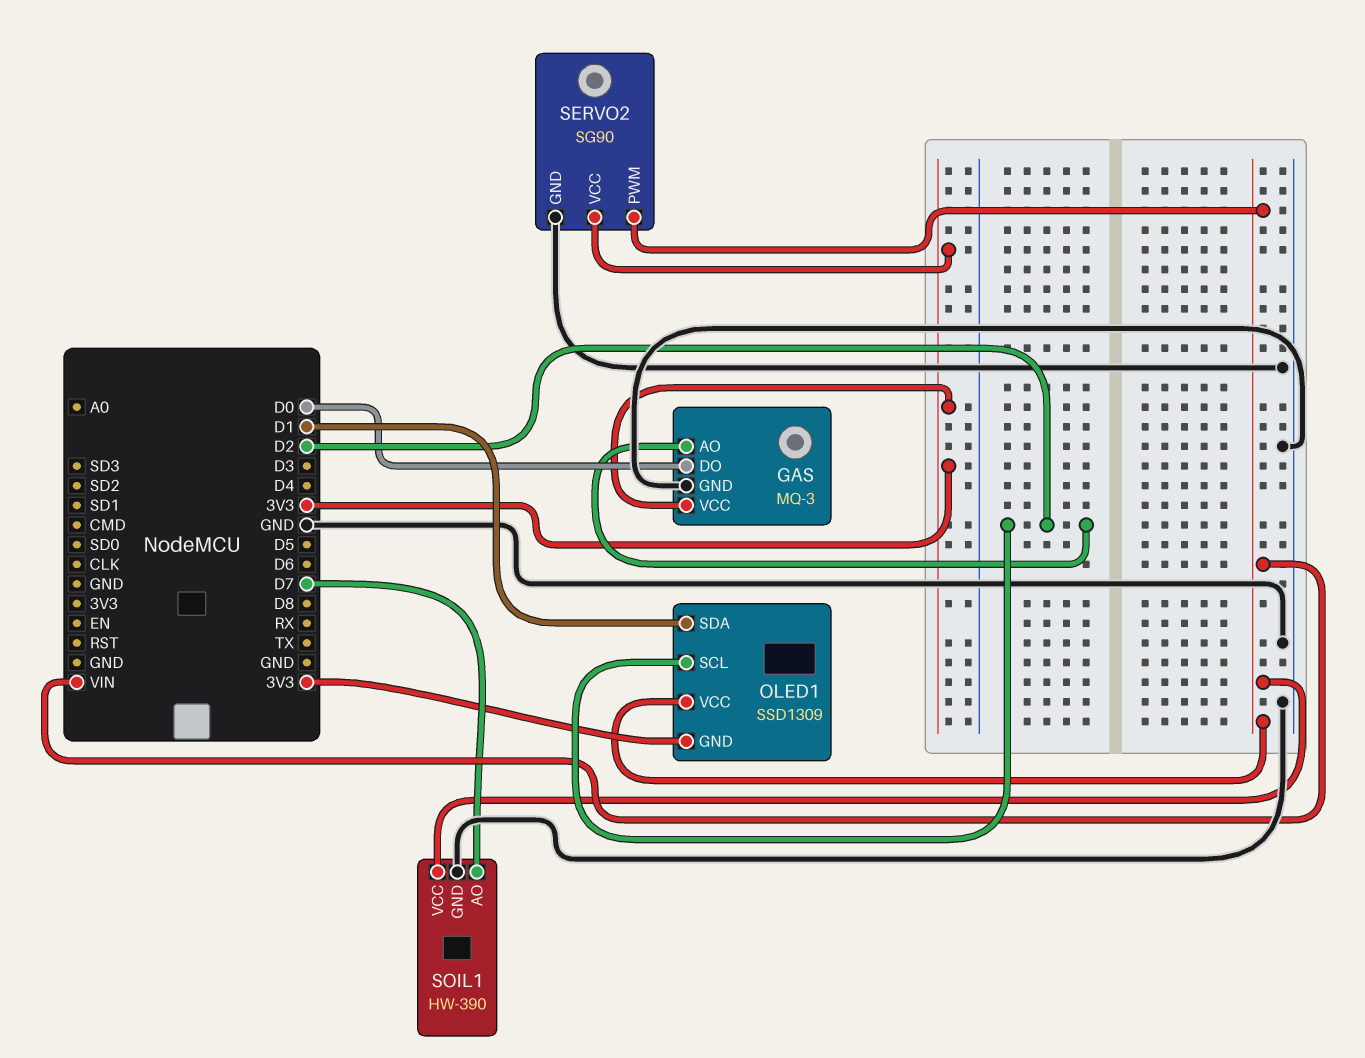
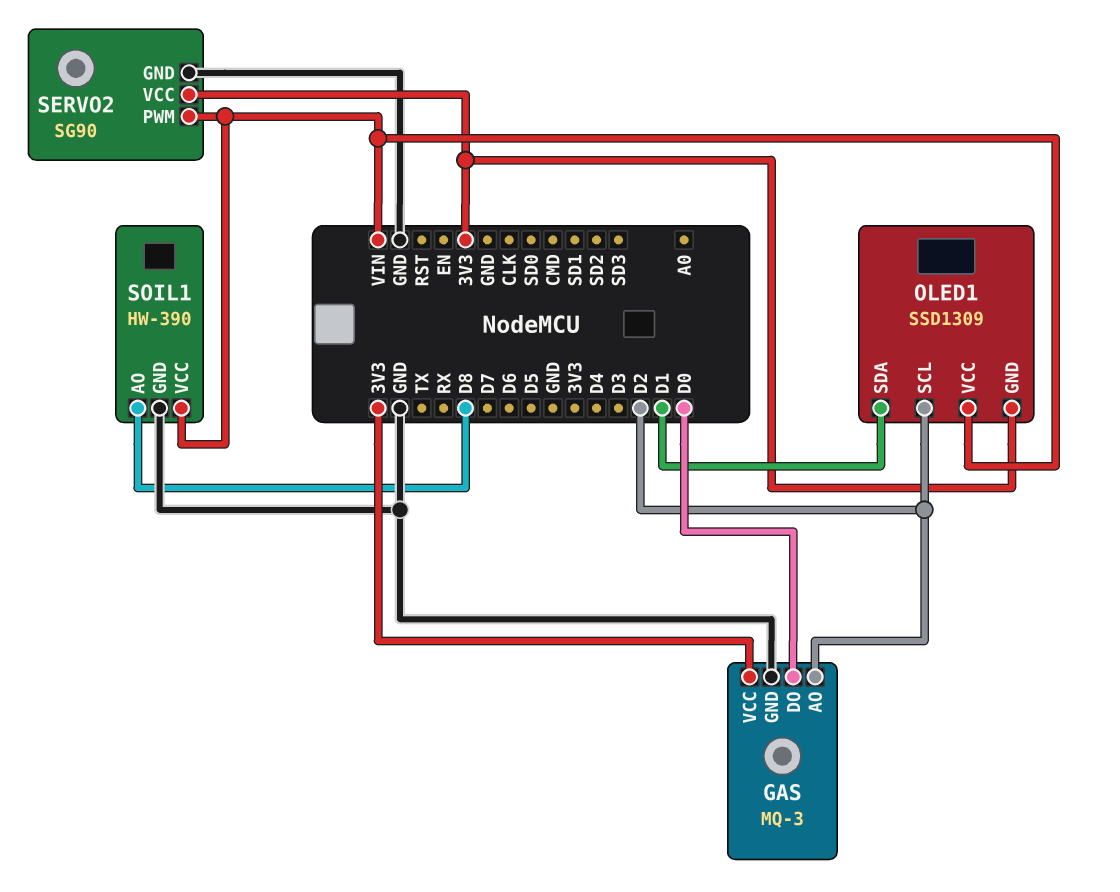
SOIL1 pin AO: D7 -> D8

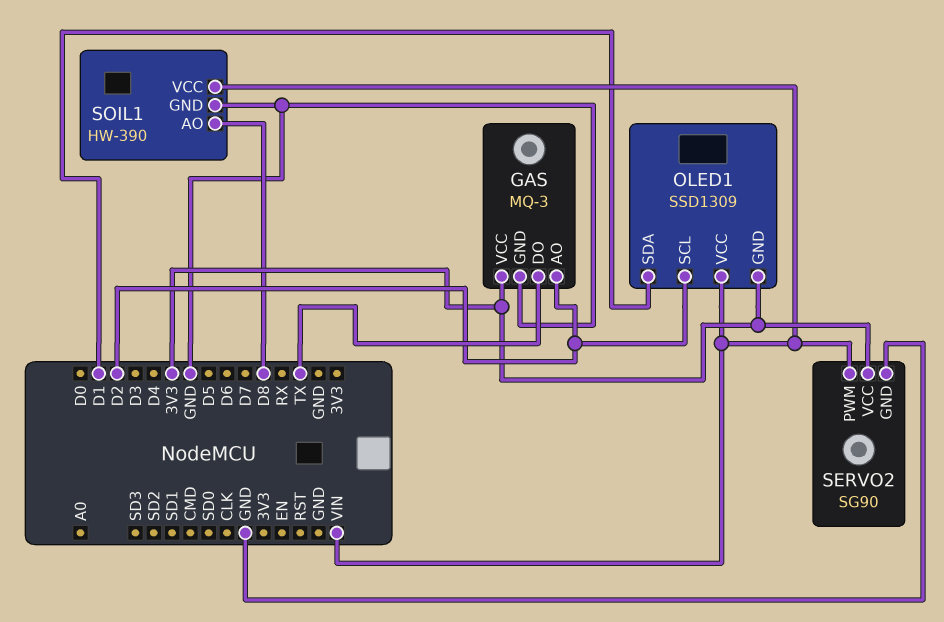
GAS pin DO: D0 -> TX

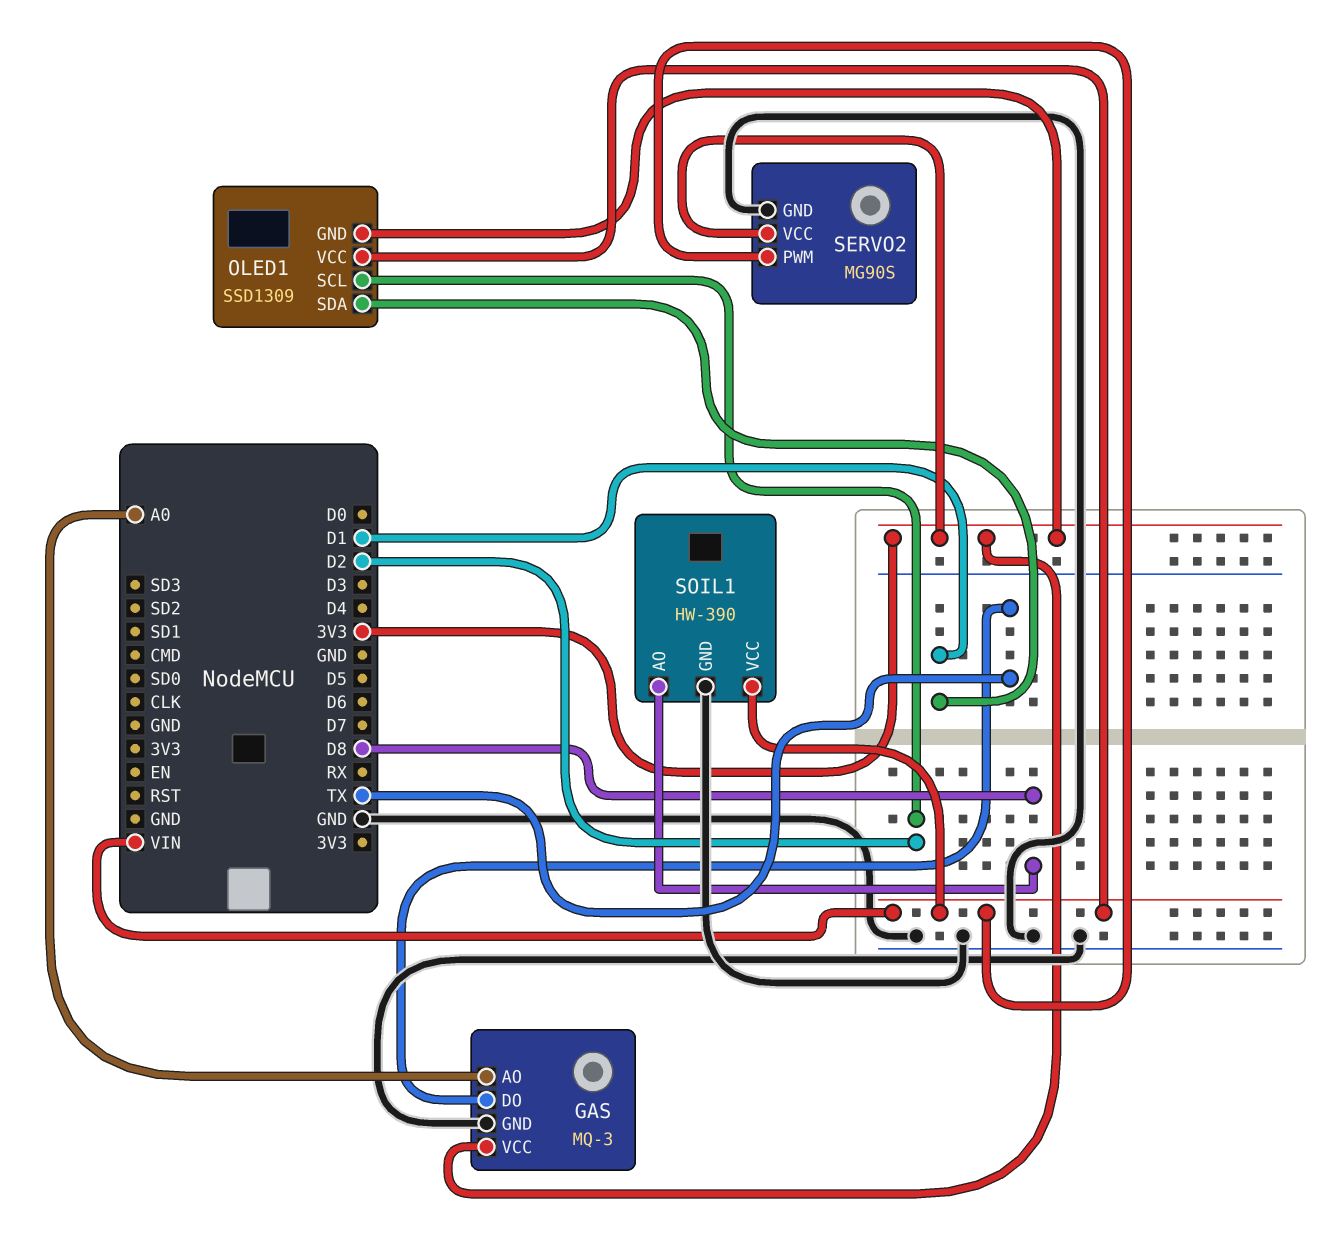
GAS pin AO: D2 -> A0
SERVO2: SG90 -> MG90S

